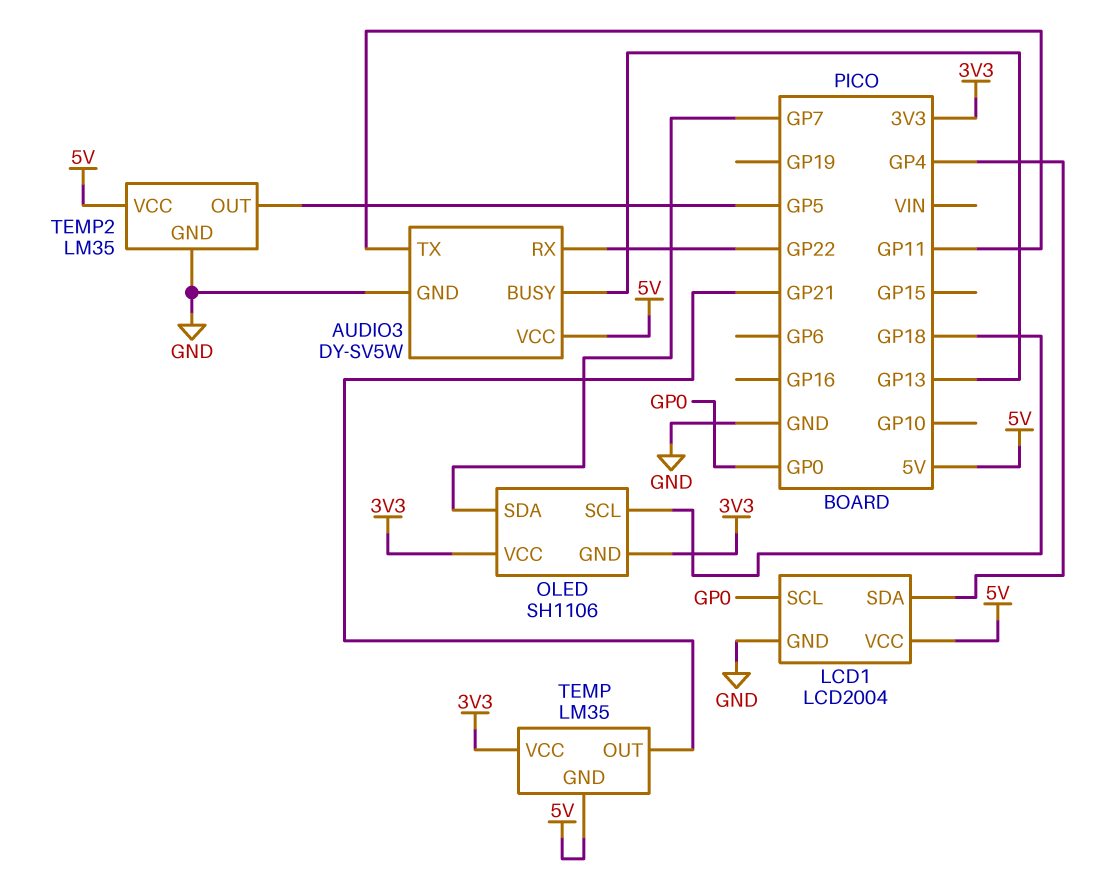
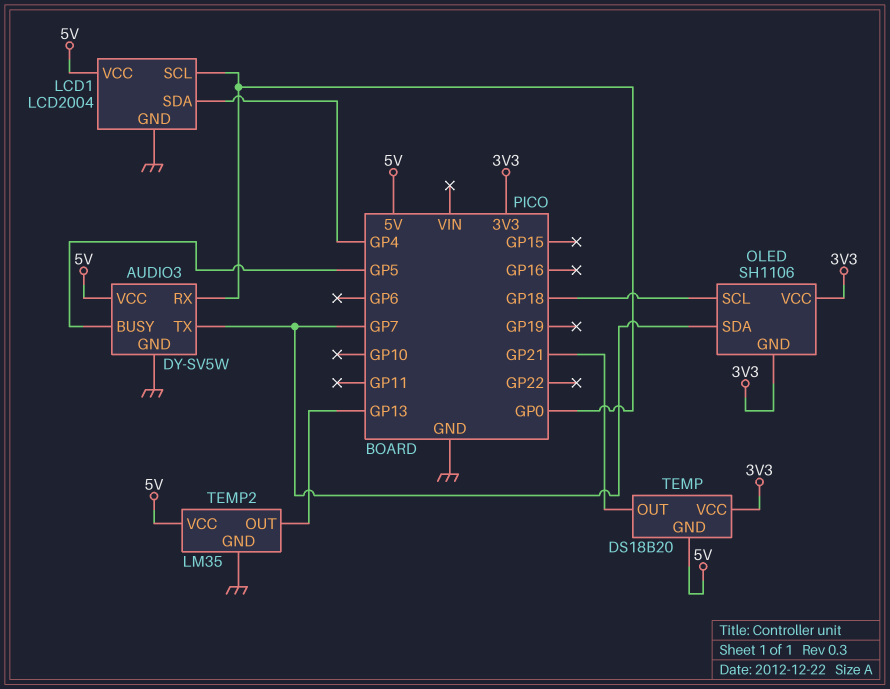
AUDIO3 pin BUSY: GP13 -> GP5
AUDIO3 pin RX: GP22 -> GP0
AUDIO3 pin TX: GP11 -> GP7
TEMP: LM35 -> DS18B20
TEMP2 pin OUT: GP5 -> GP13

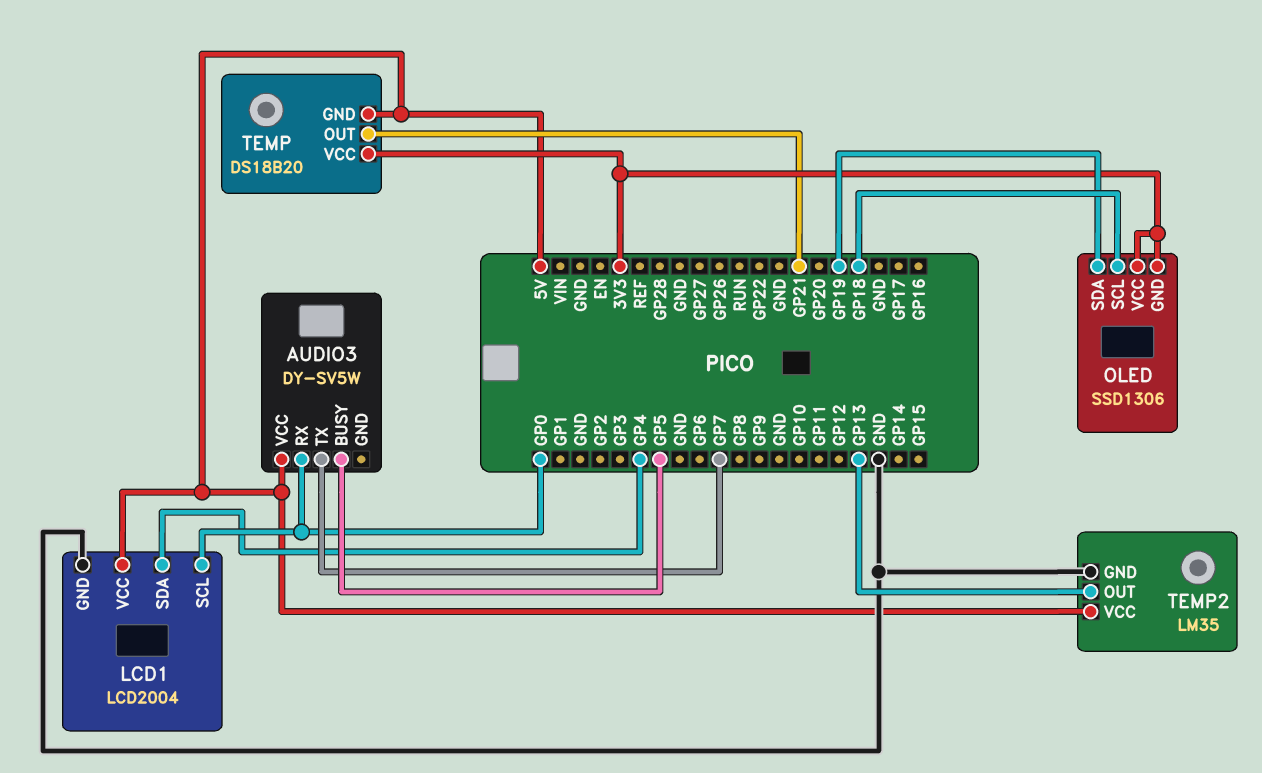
AUDIO3 pin GND: GND -> none
OLED: SH1106 -> SSD1306
OLED pin SDA: GP7 -> GP19

